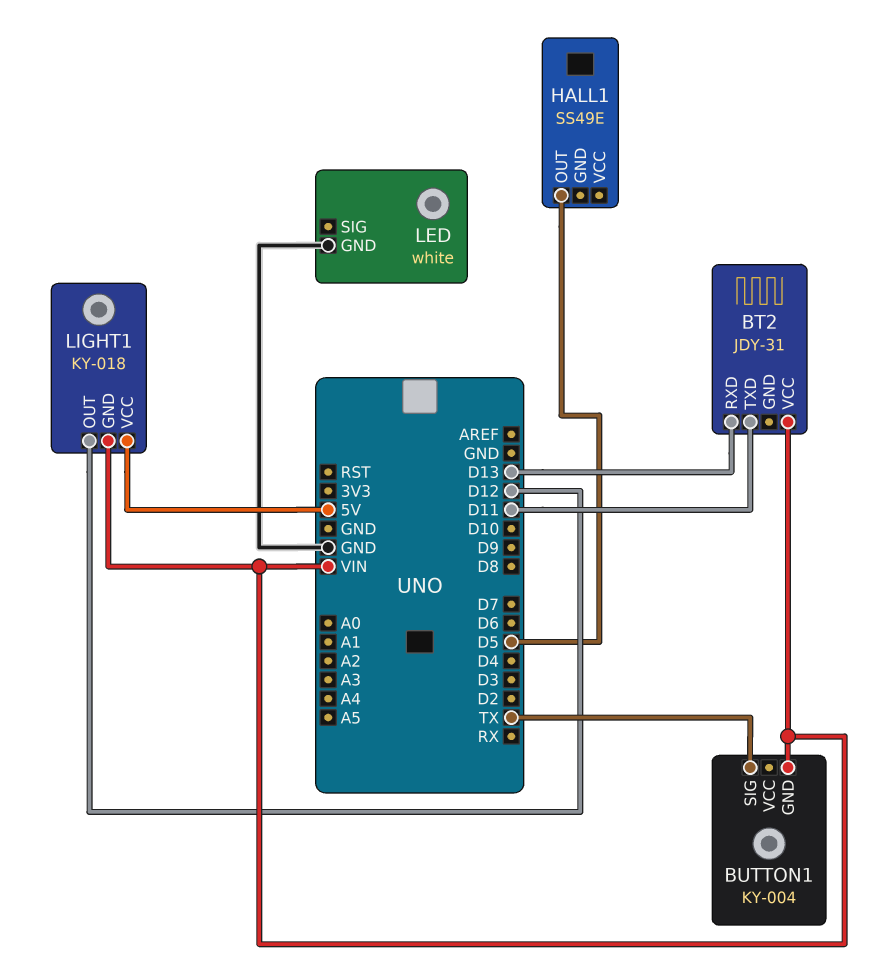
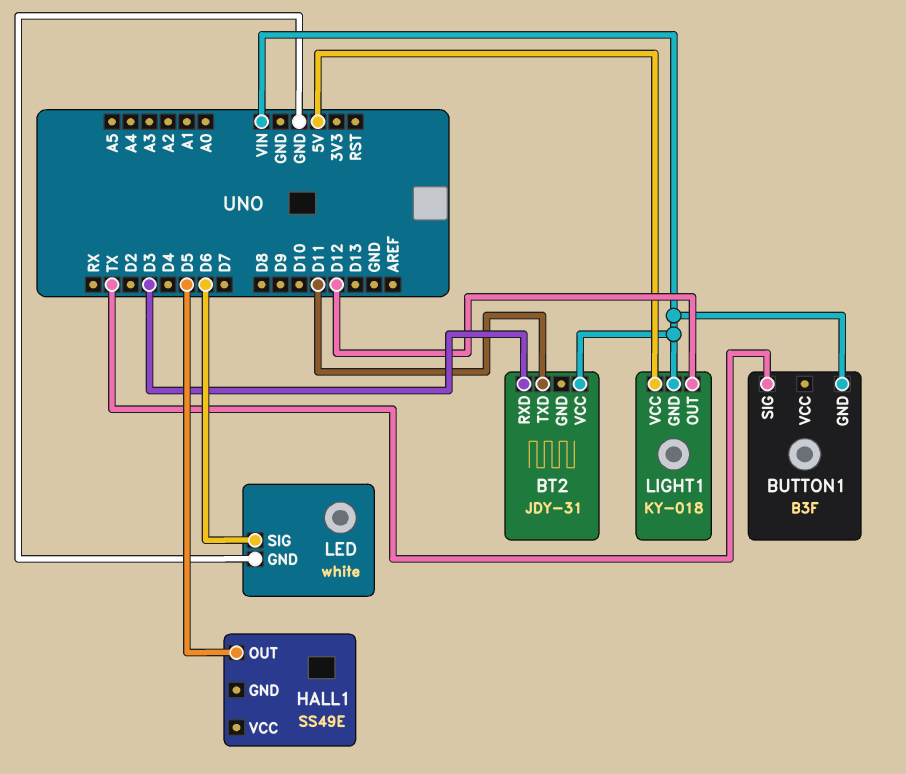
BT2 pin RXD: D13 -> D3
BUTTON1: KY-004 -> B3F
LED pin SIG: none -> D6

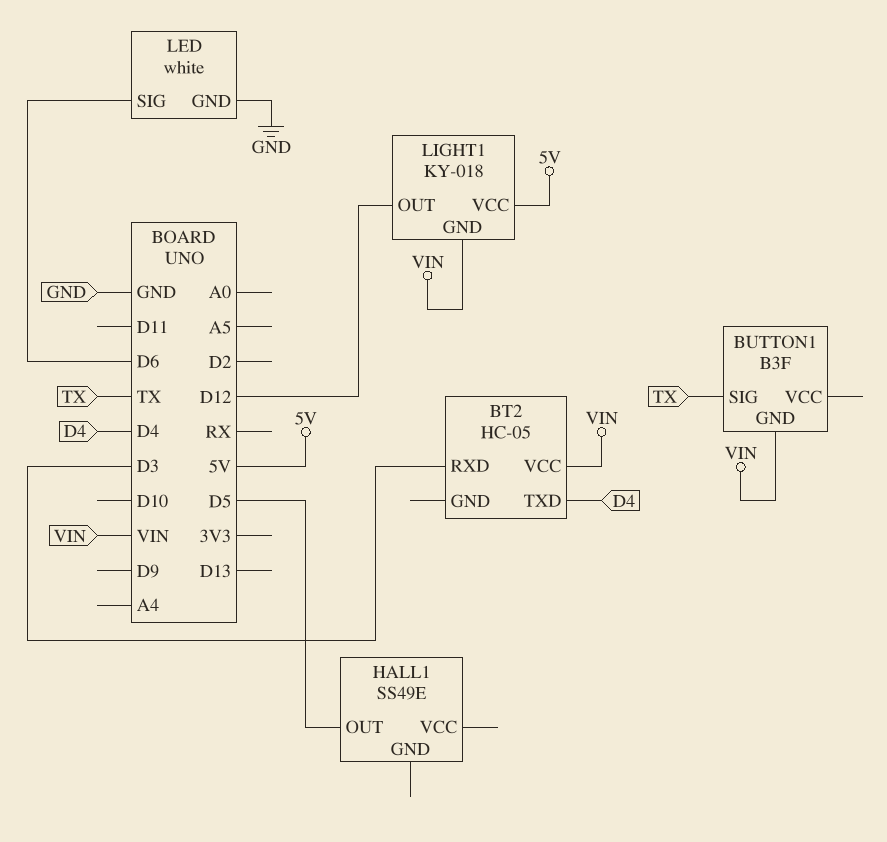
BT2: JDY-31 -> HC-05
BT2 pin TXD: D11 -> D4

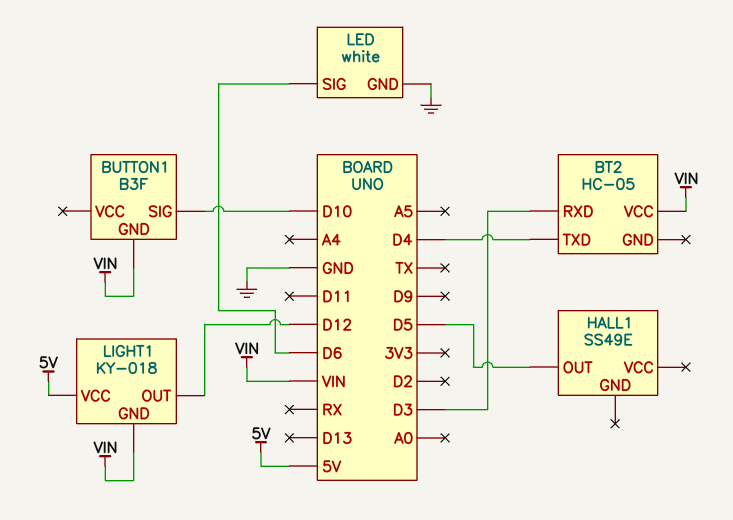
BUTTON1 pin SIG: TX -> D10

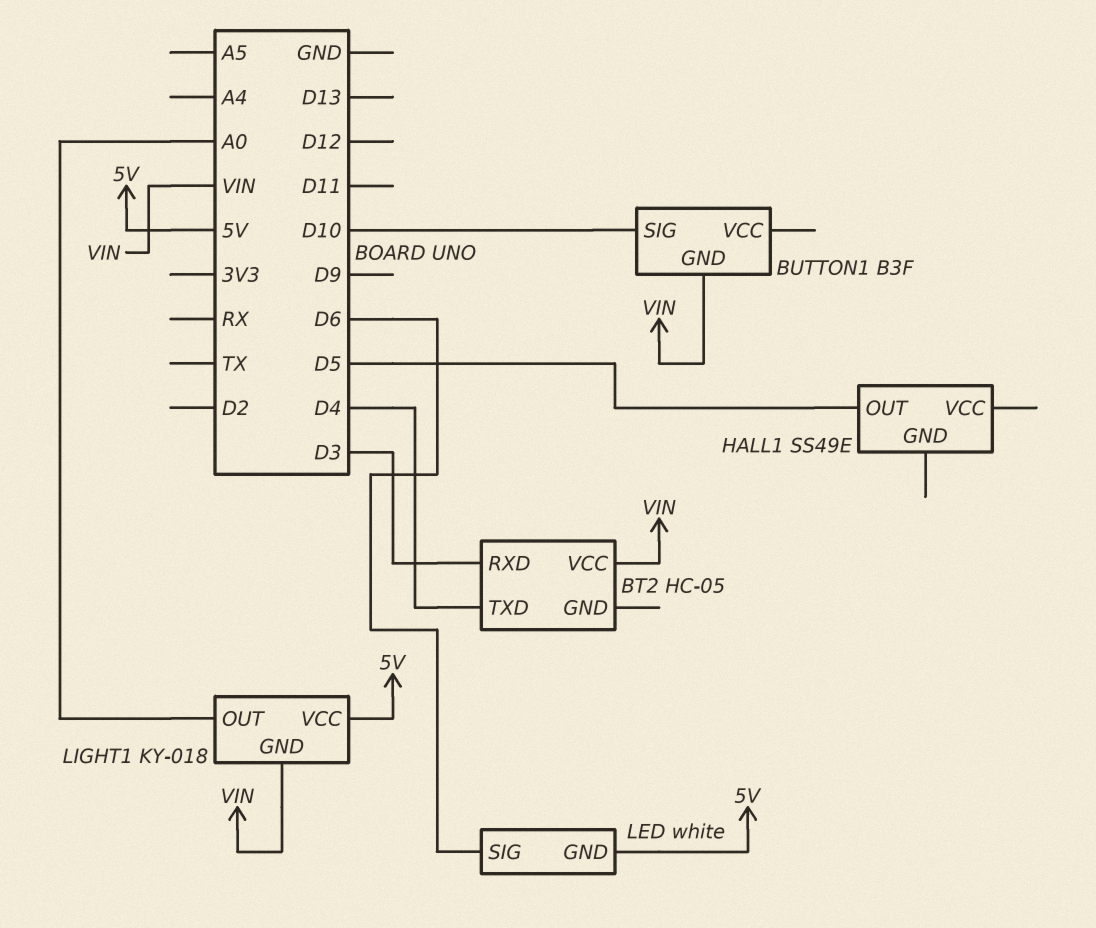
LED pin GND: GND -> 5V
LIGHT1 pin OUT: D12 -> A0

